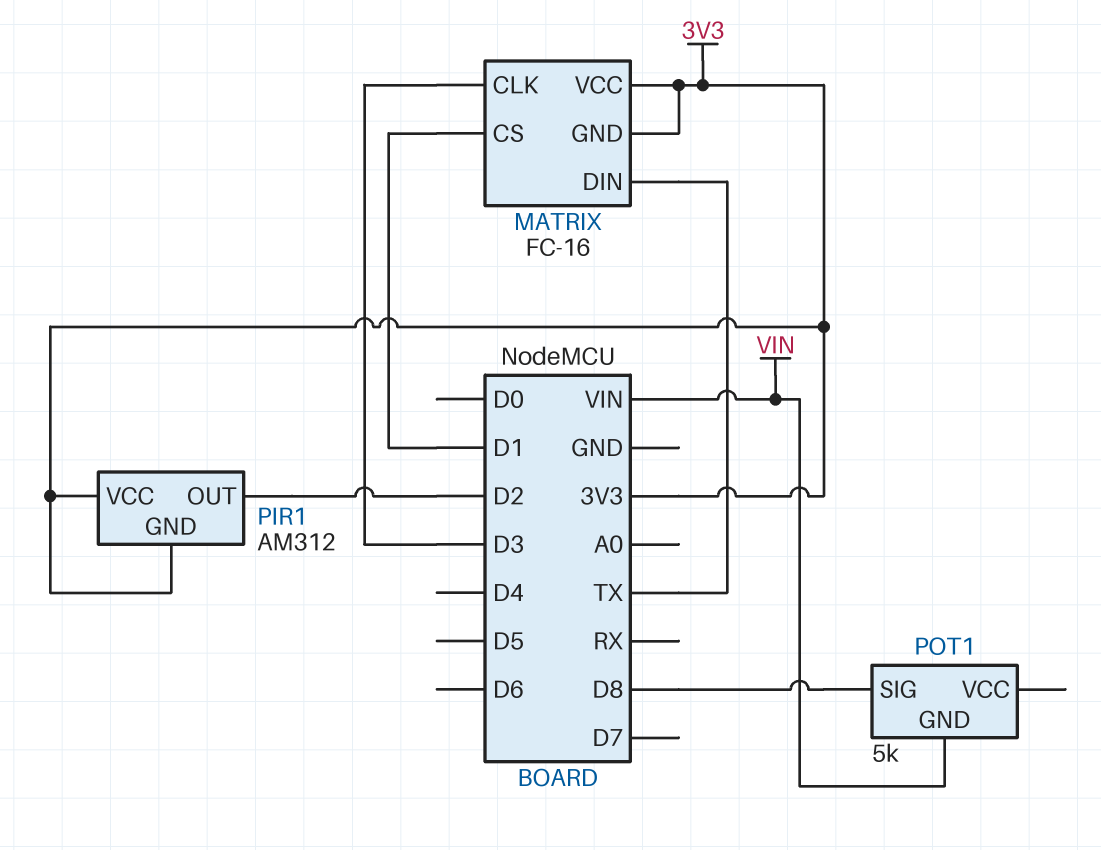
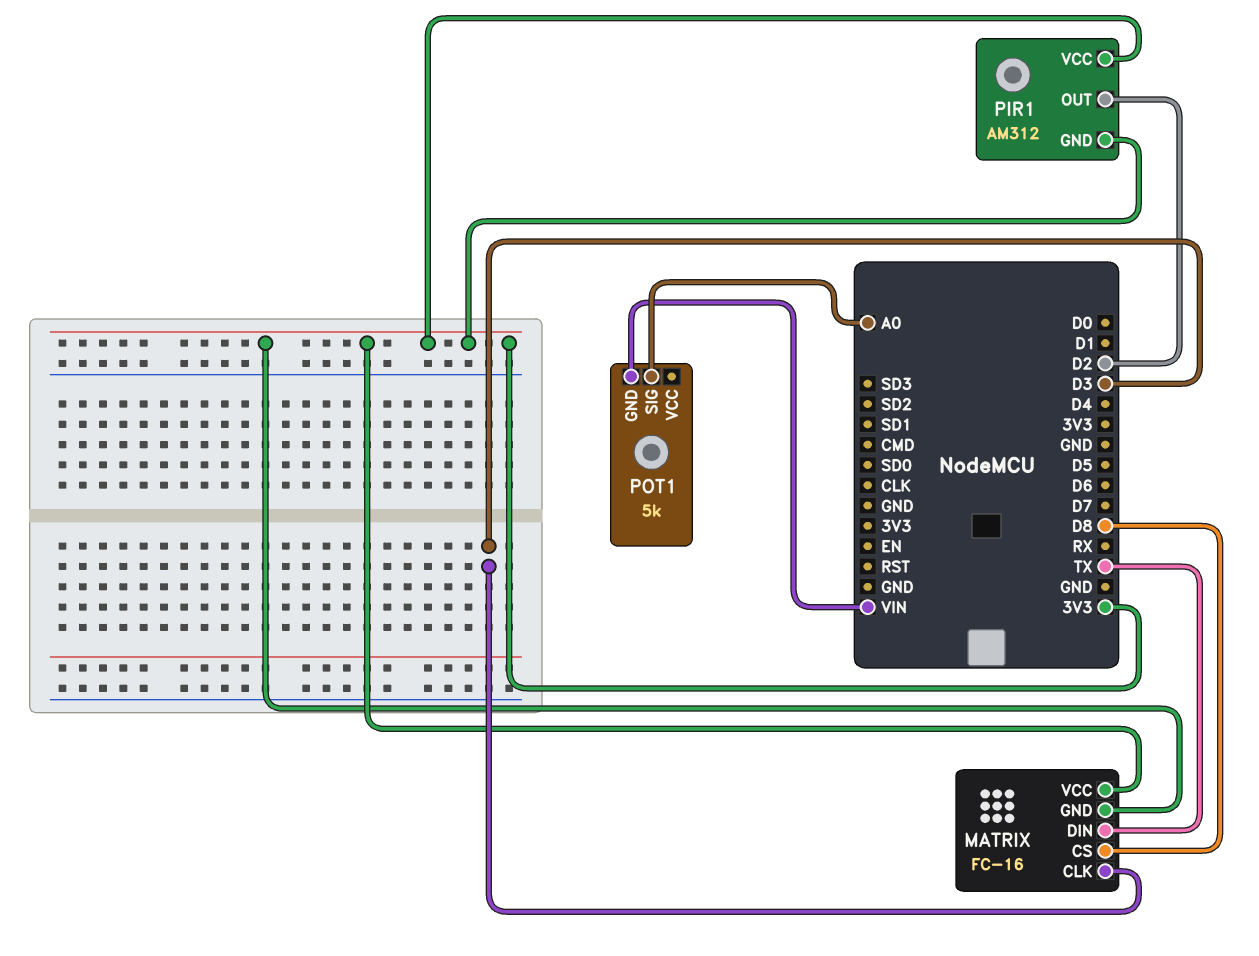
MATRIX pin CS: D1 -> D8
POT1 pin SIG: D8 -> A0

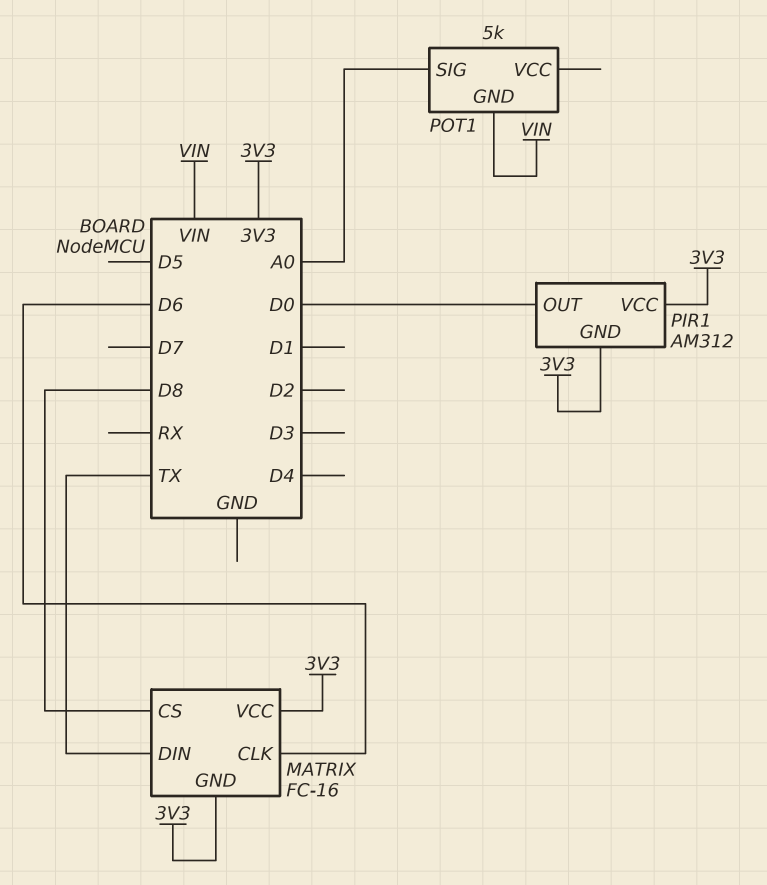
MATRIX pin CLK: D3 -> D6
PIR1 pin OUT: D2 -> D0

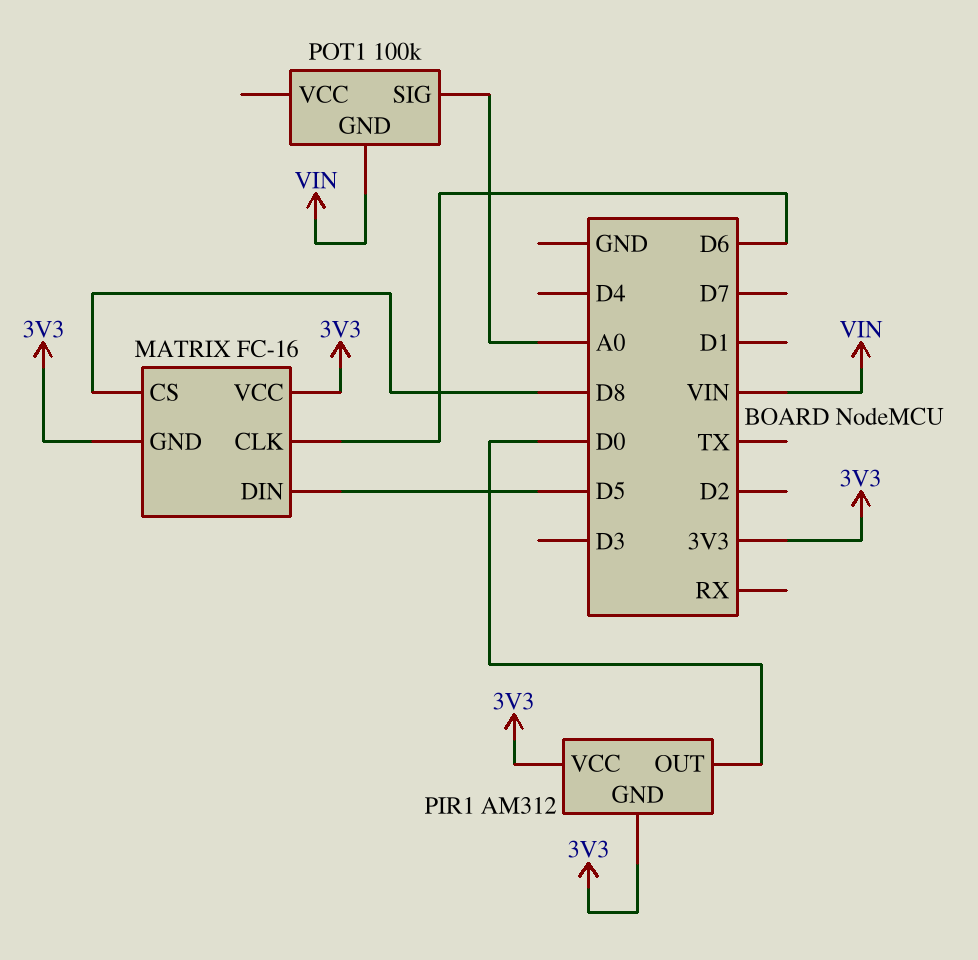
MATRIX pin DIN: TX -> D5
POT1: 5k -> 100k

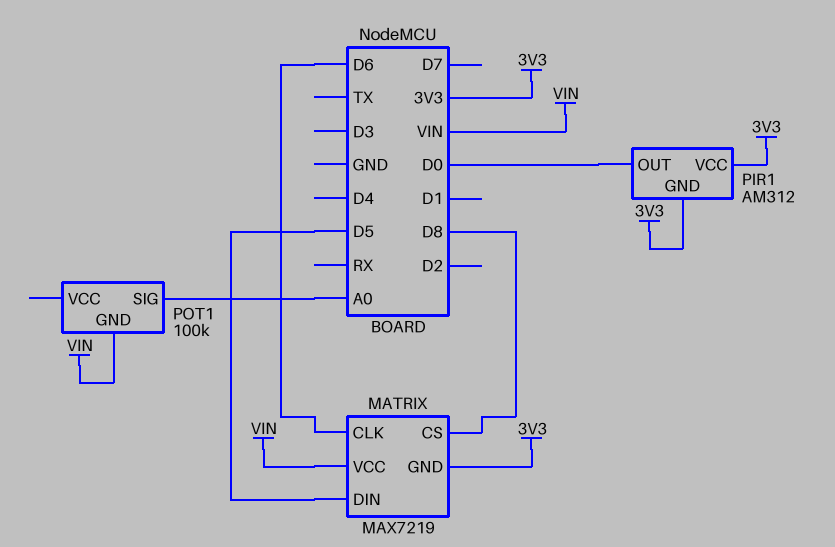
MATRIX: FC-16 -> MAX7219
MATRIX pin VCC: 3V3 -> VIN

